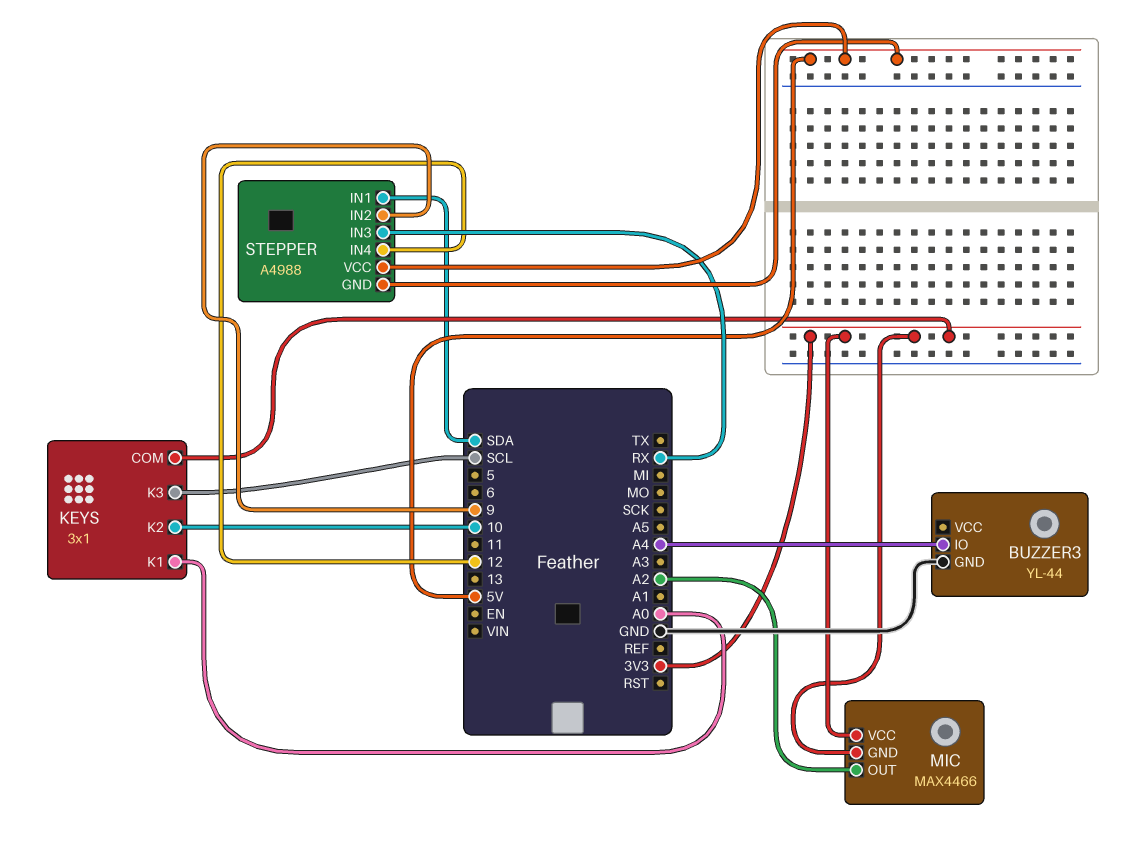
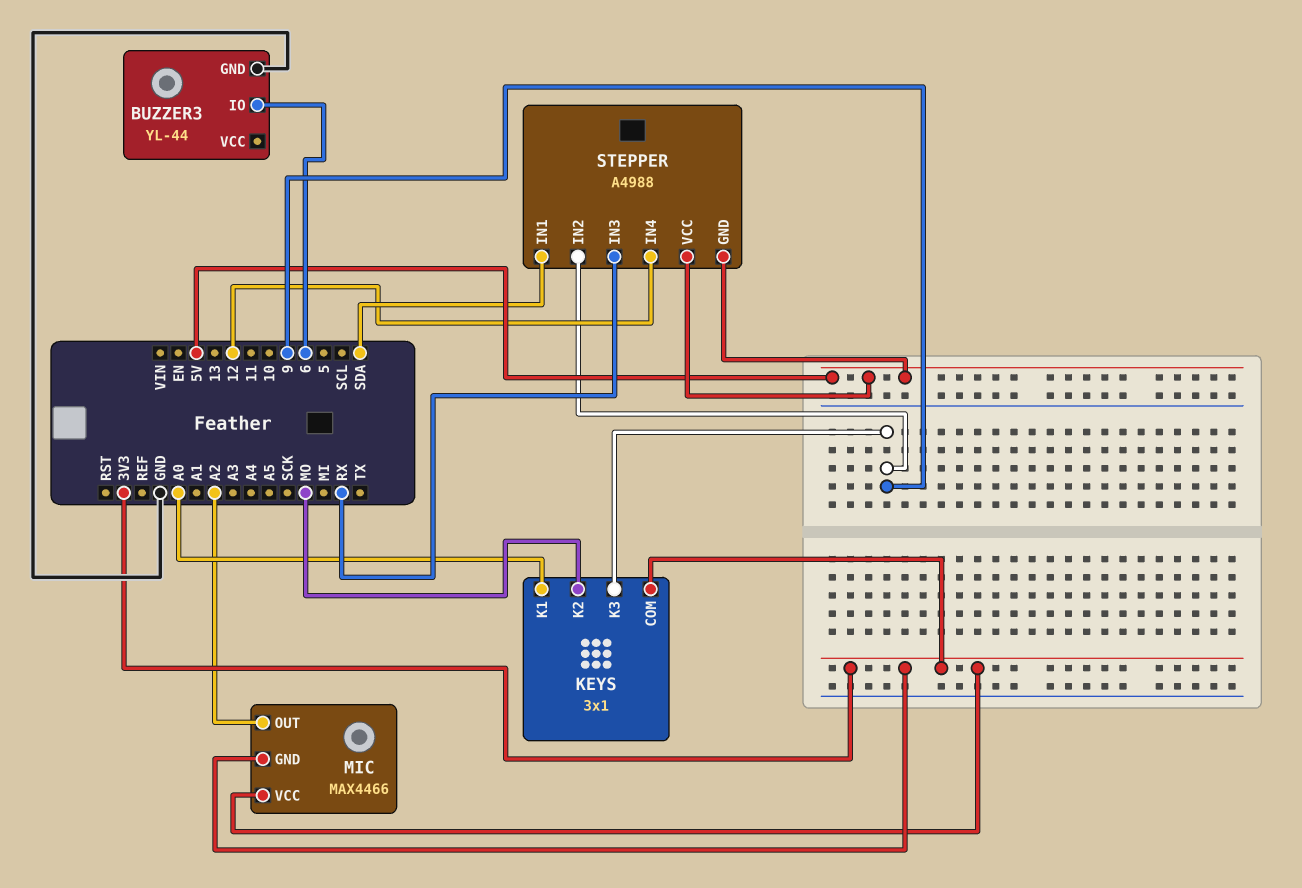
BUZZER3 pin IO: A4 -> 6
KEYS pin K2: 10 -> MO
KEYS pin K3: SCL -> 9

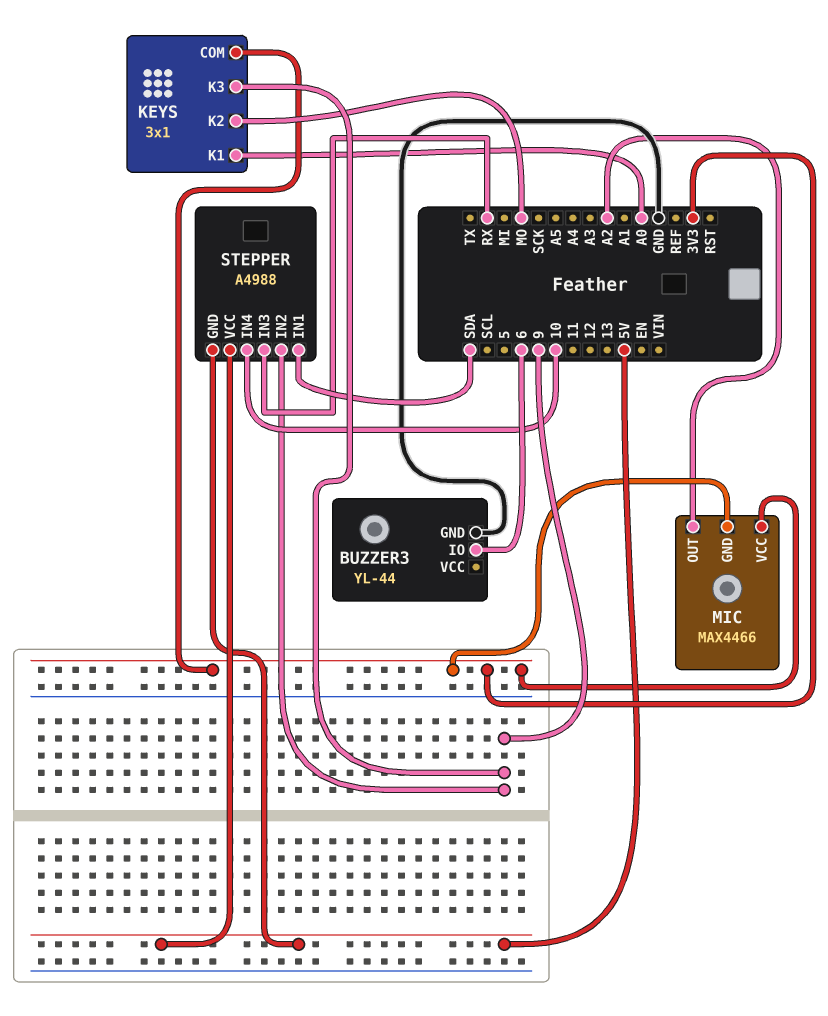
STEPPER pin IN4: 12 -> 10

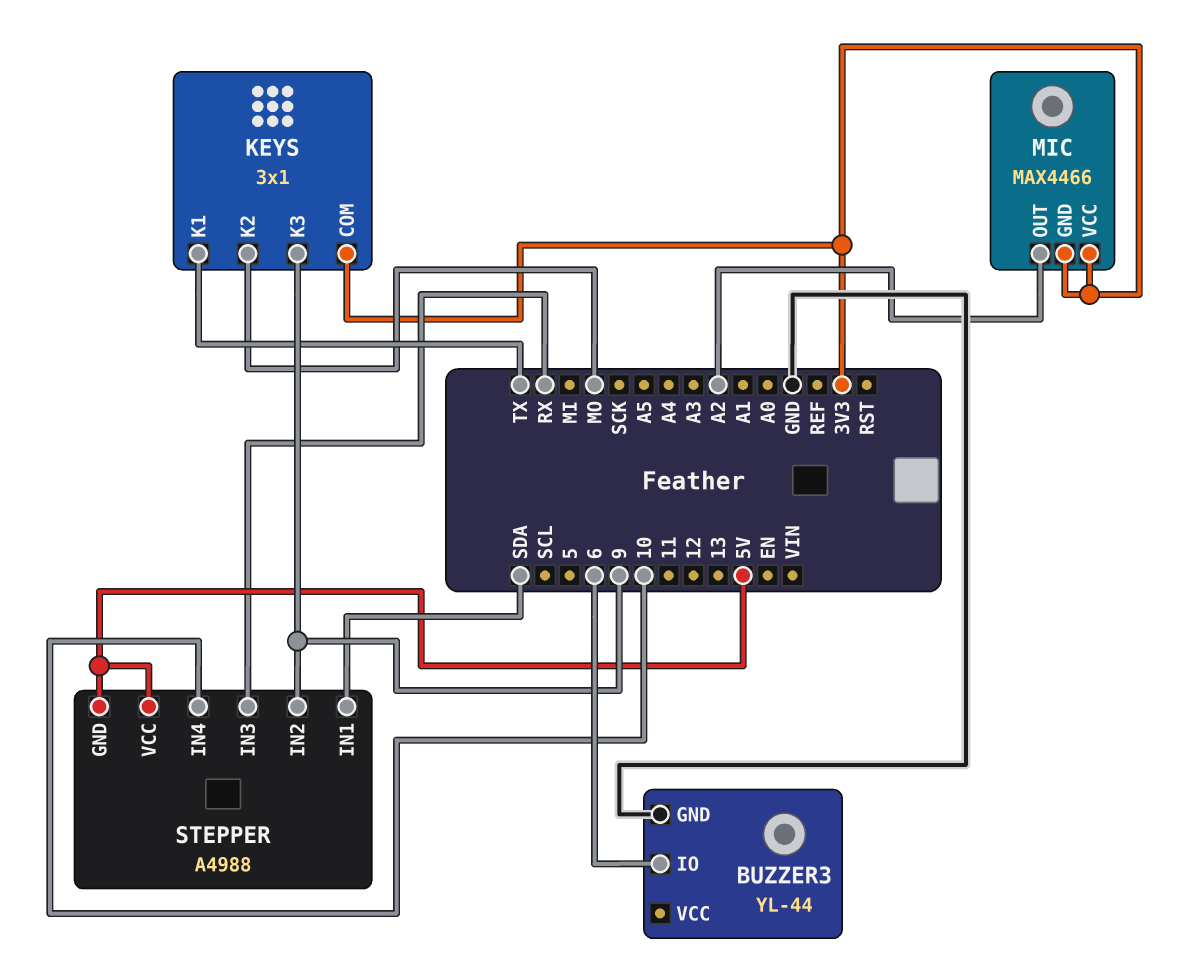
KEYS pin K1: A0 -> TX

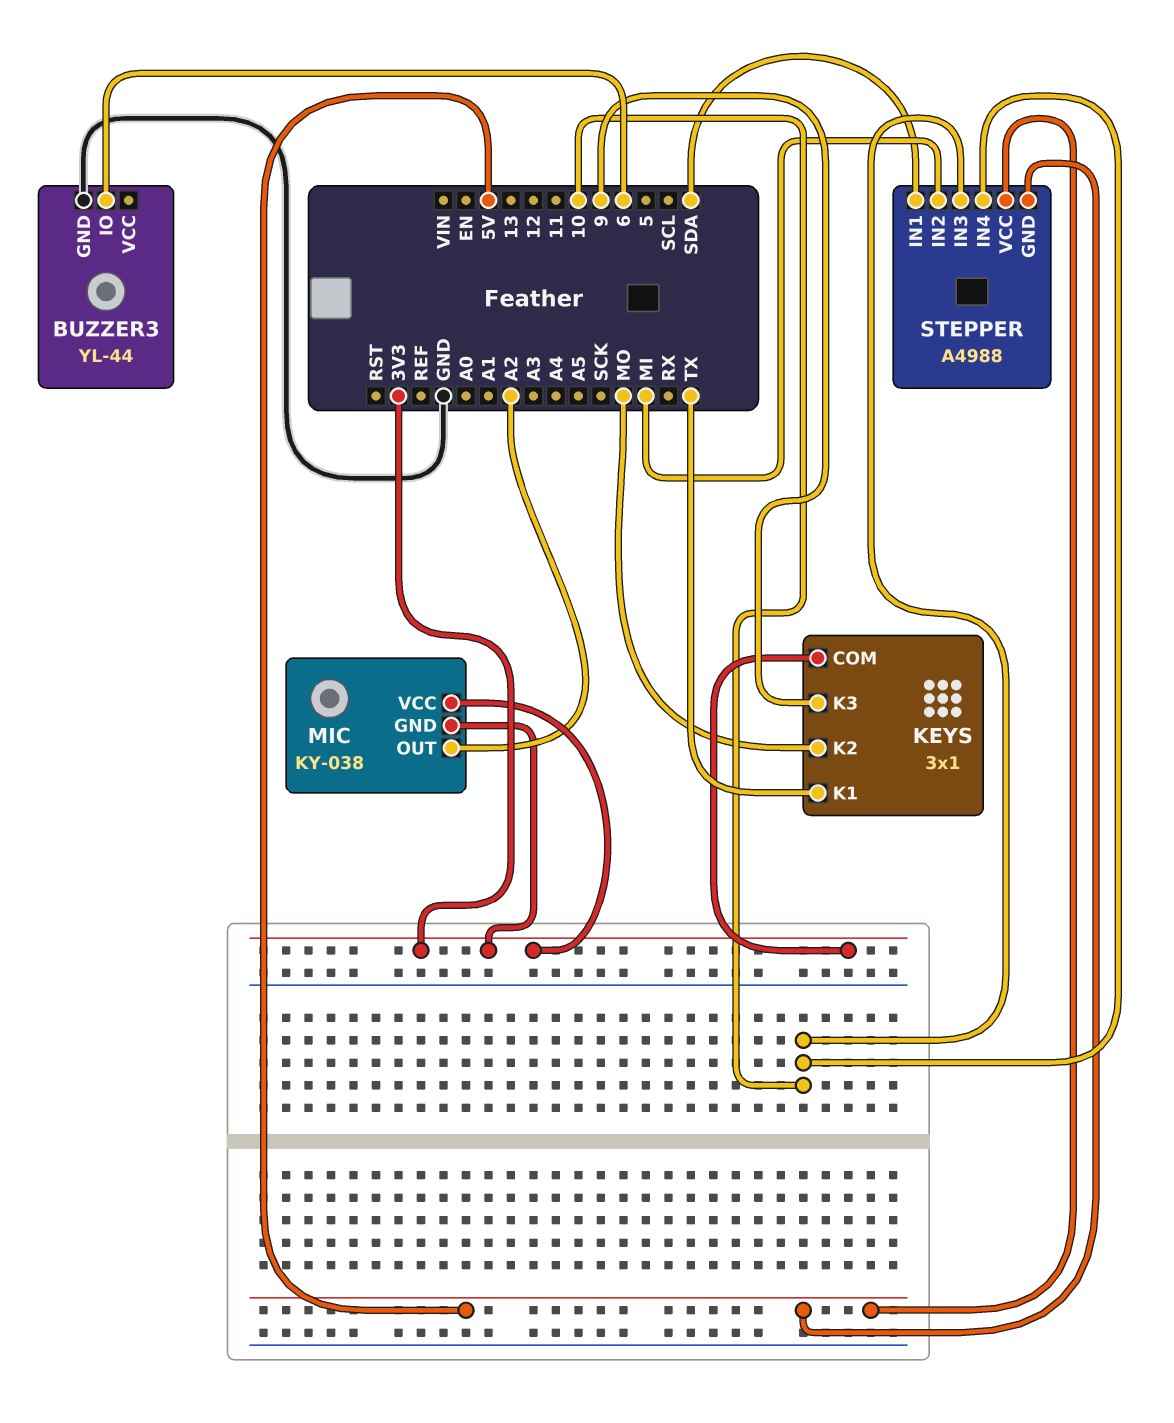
MIC: MAX4466 -> KY-038
STEPPER pin IN2: 9 -> MI
STEPPER pin IN3: RX -> 10

